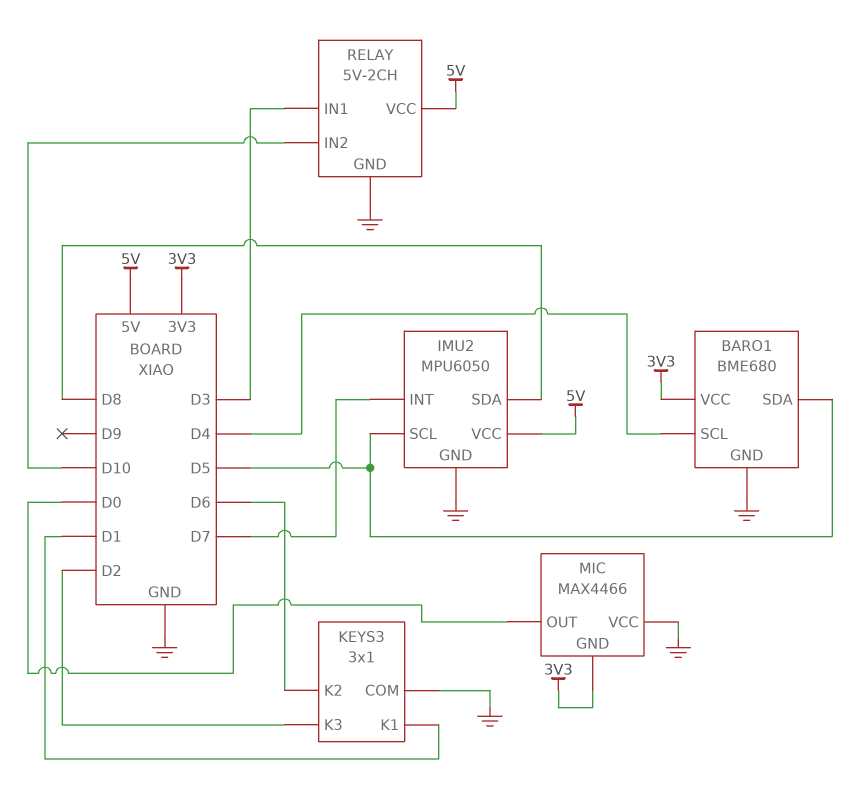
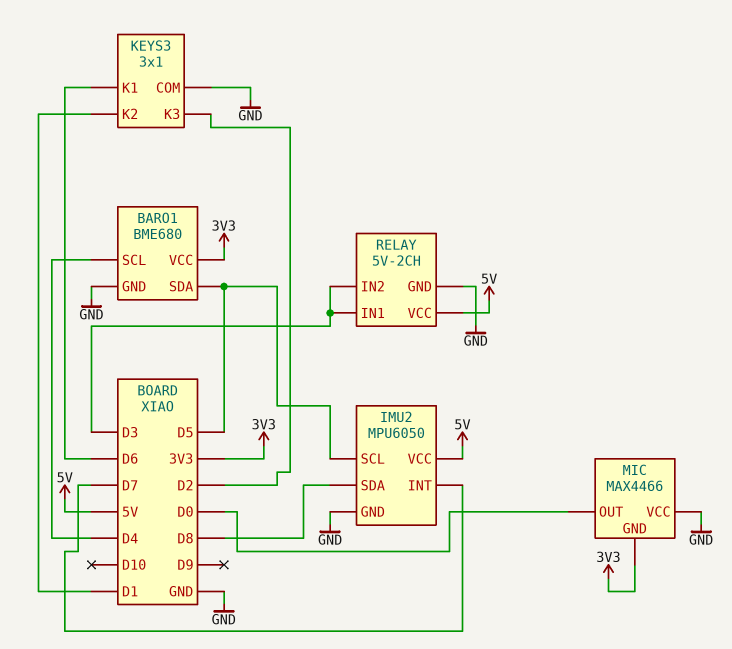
KEYS3 pin K1: D1 -> D6
KEYS3 pin K2: D6 -> D1
RELAY pin IN2: D10 -> D3

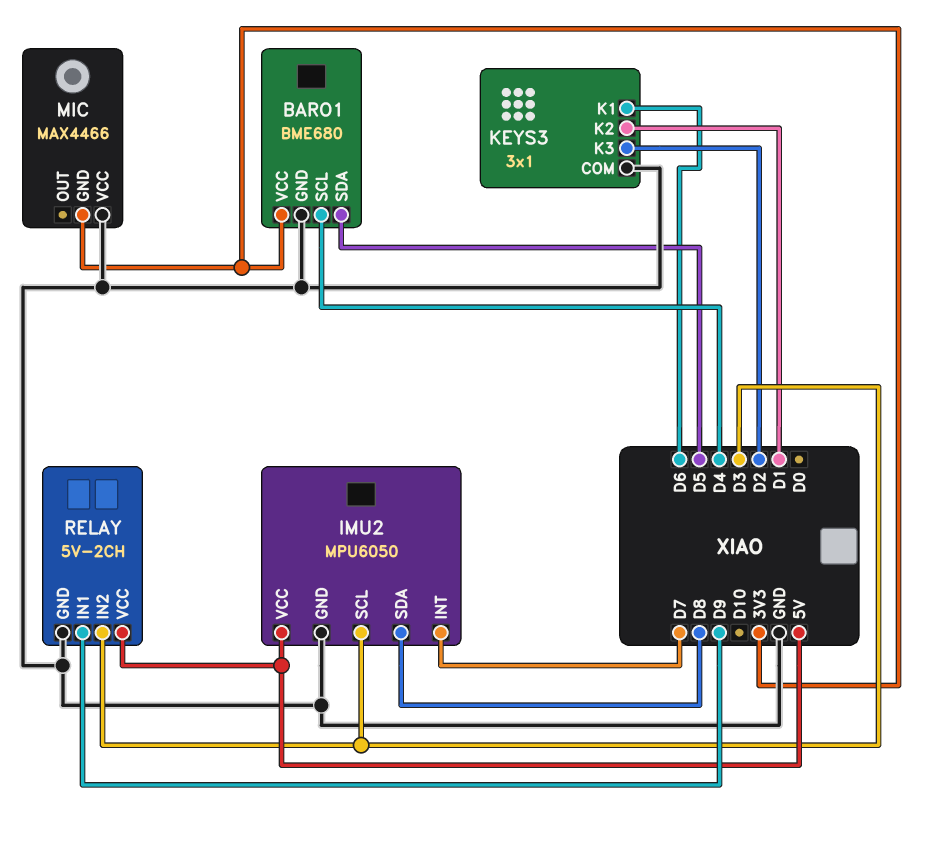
IMU2 pin SCL: D5 -> D3
MIC pin OUT: D0 -> none
RELAY pin IN1: D3 -> D9

